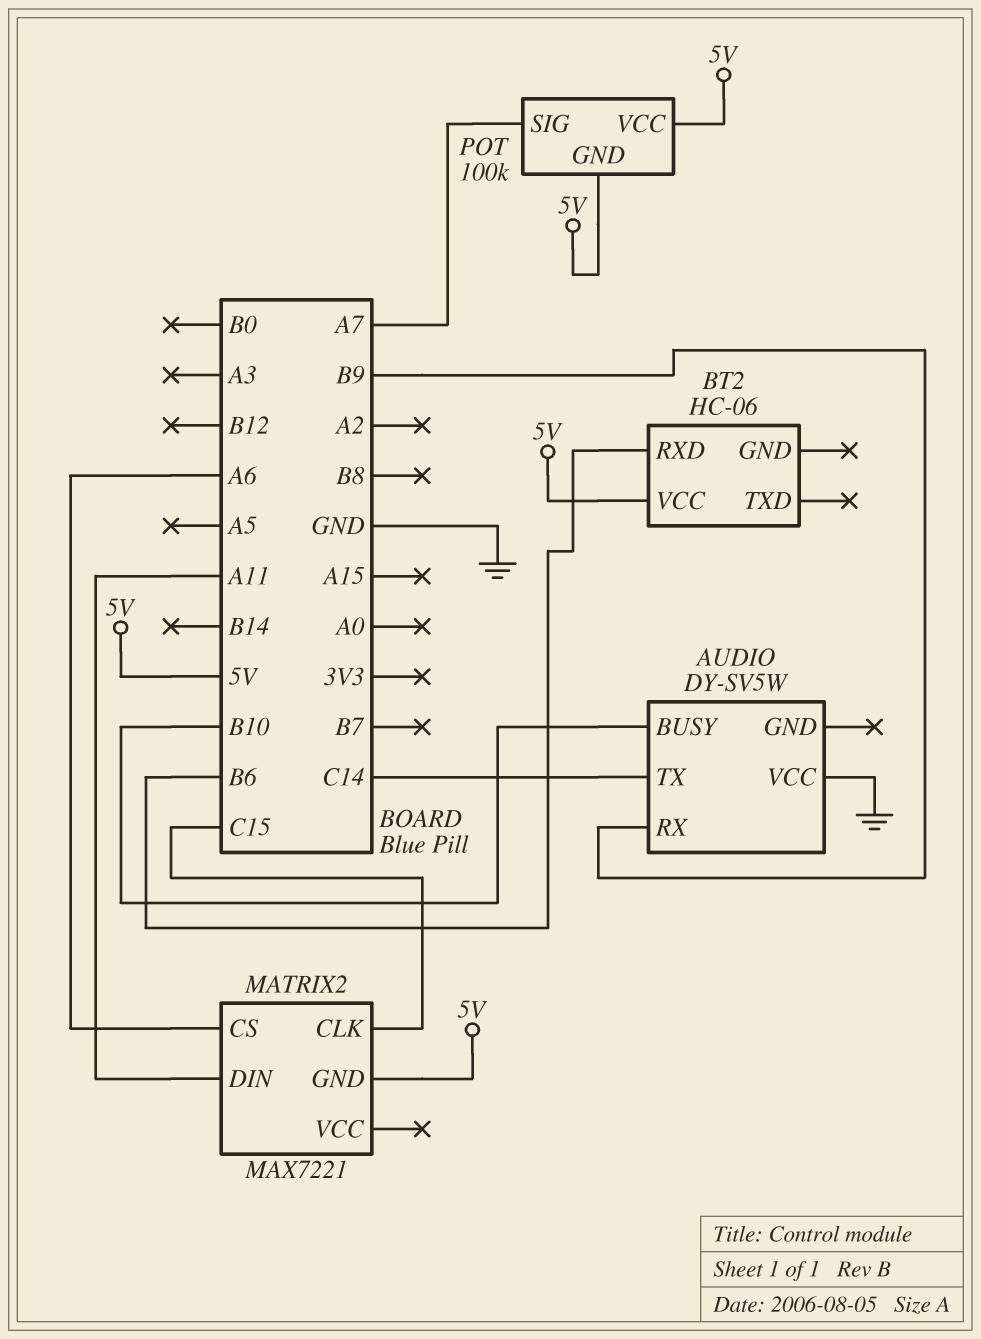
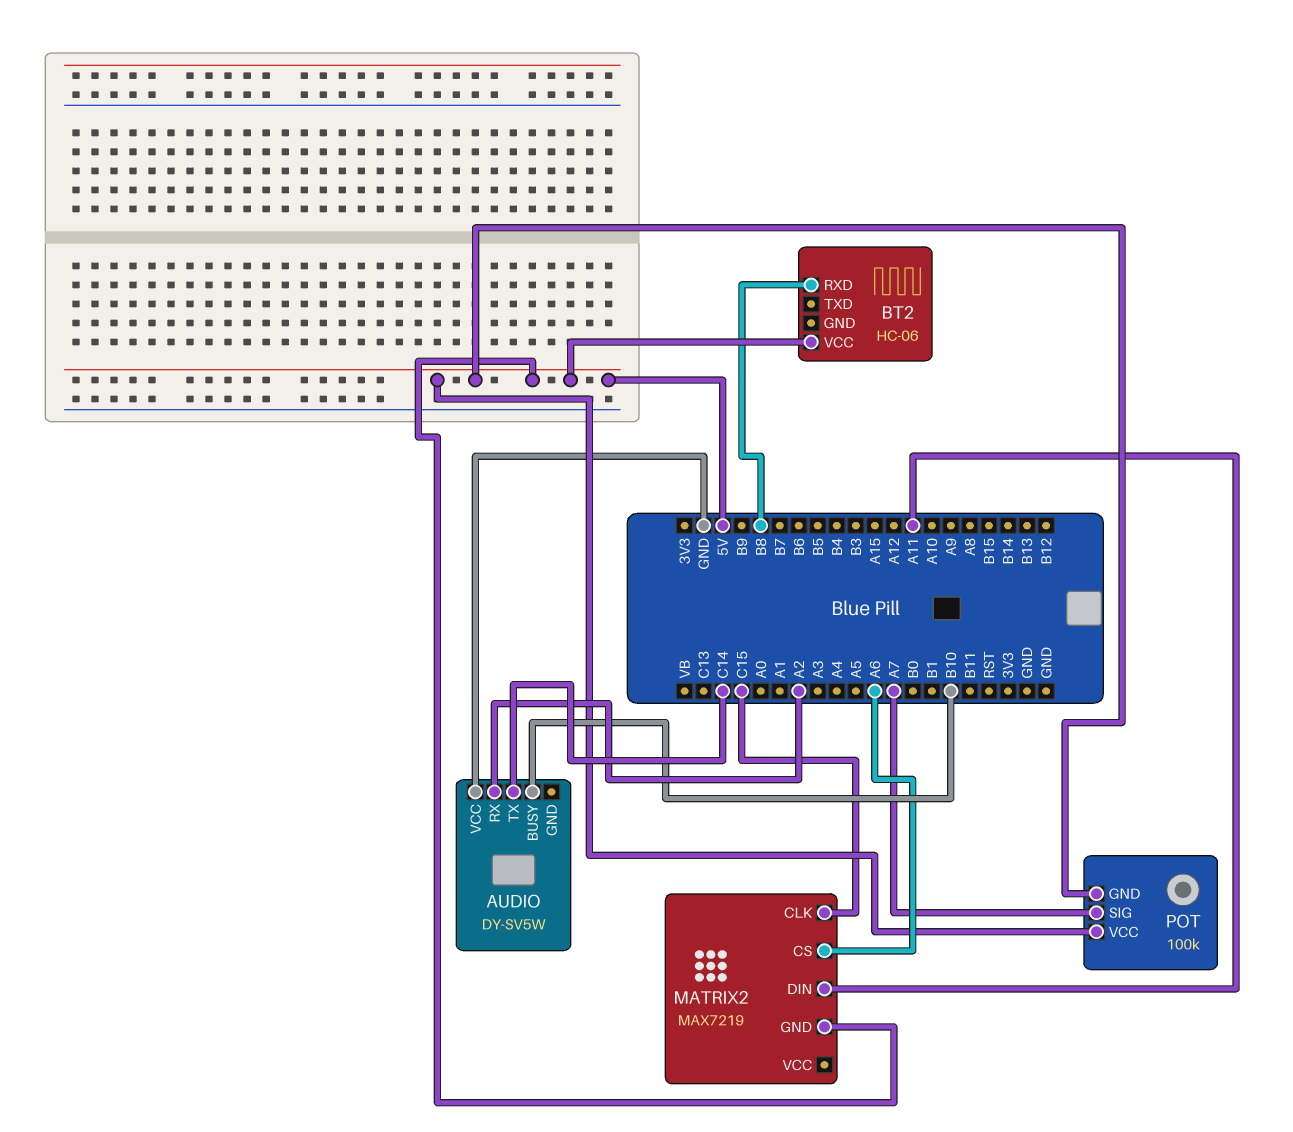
AUDIO pin RX: B9 -> A2
BT2 pin RXD: B6 -> B8
MATRIX2: MAX7221 -> MAX7219

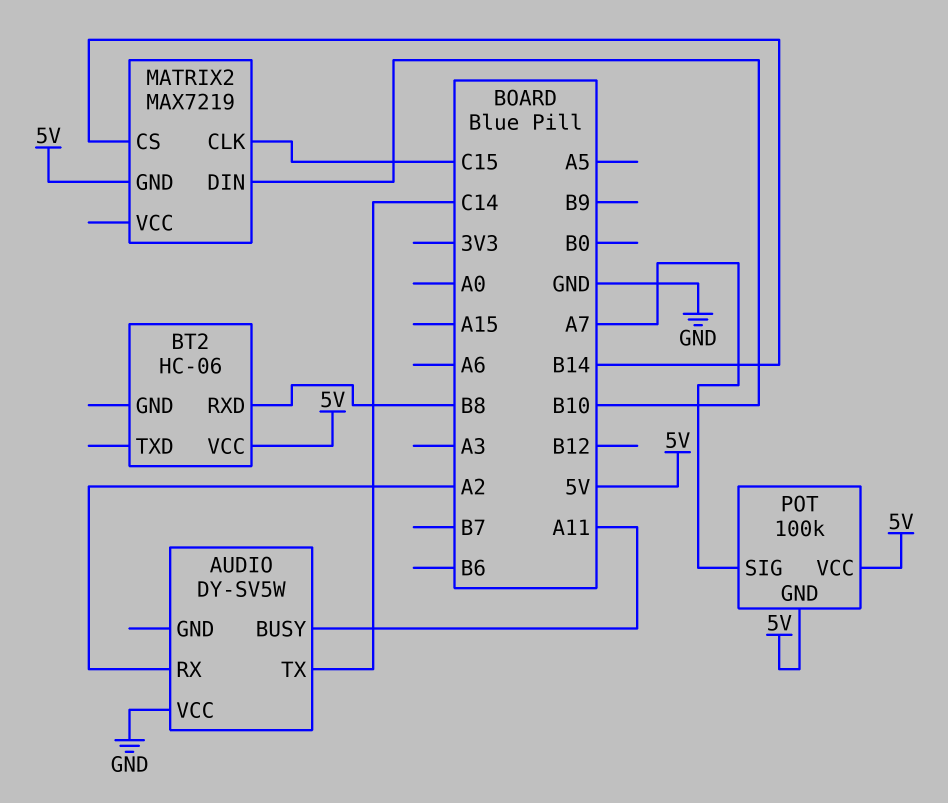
AUDIO pin BUSY: B10 -> A11
MATRIX2 pin CS: A6 -> B14
MATRIX2 pin DIN: A11 -> B10

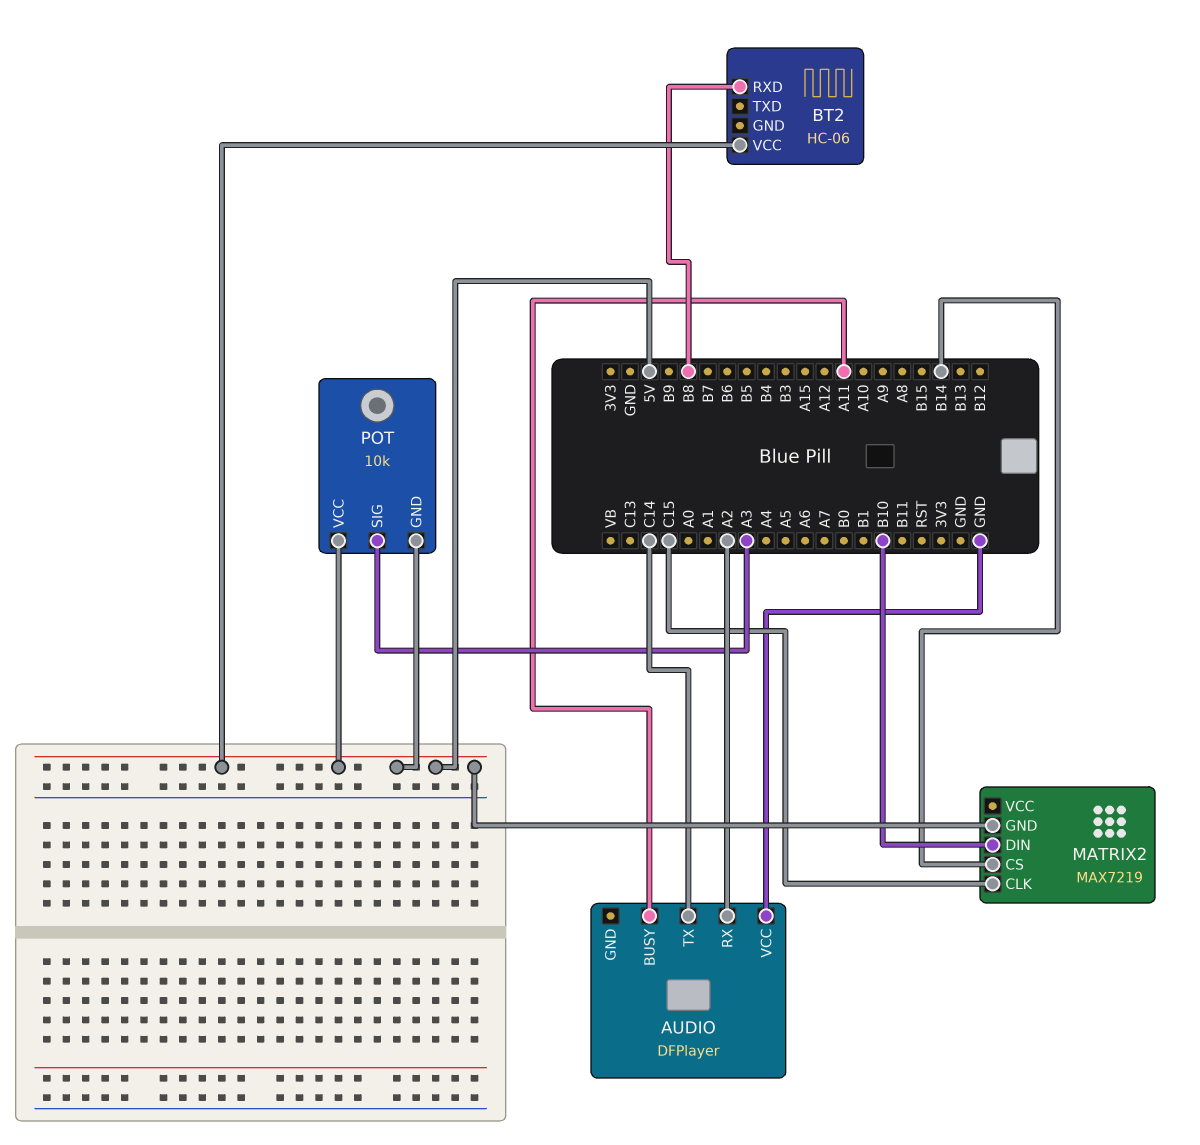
AUDIO: DY-SV5W -> DFPlayer
POT: 100k -> 10k
POT pin SIG: A7 -> A3

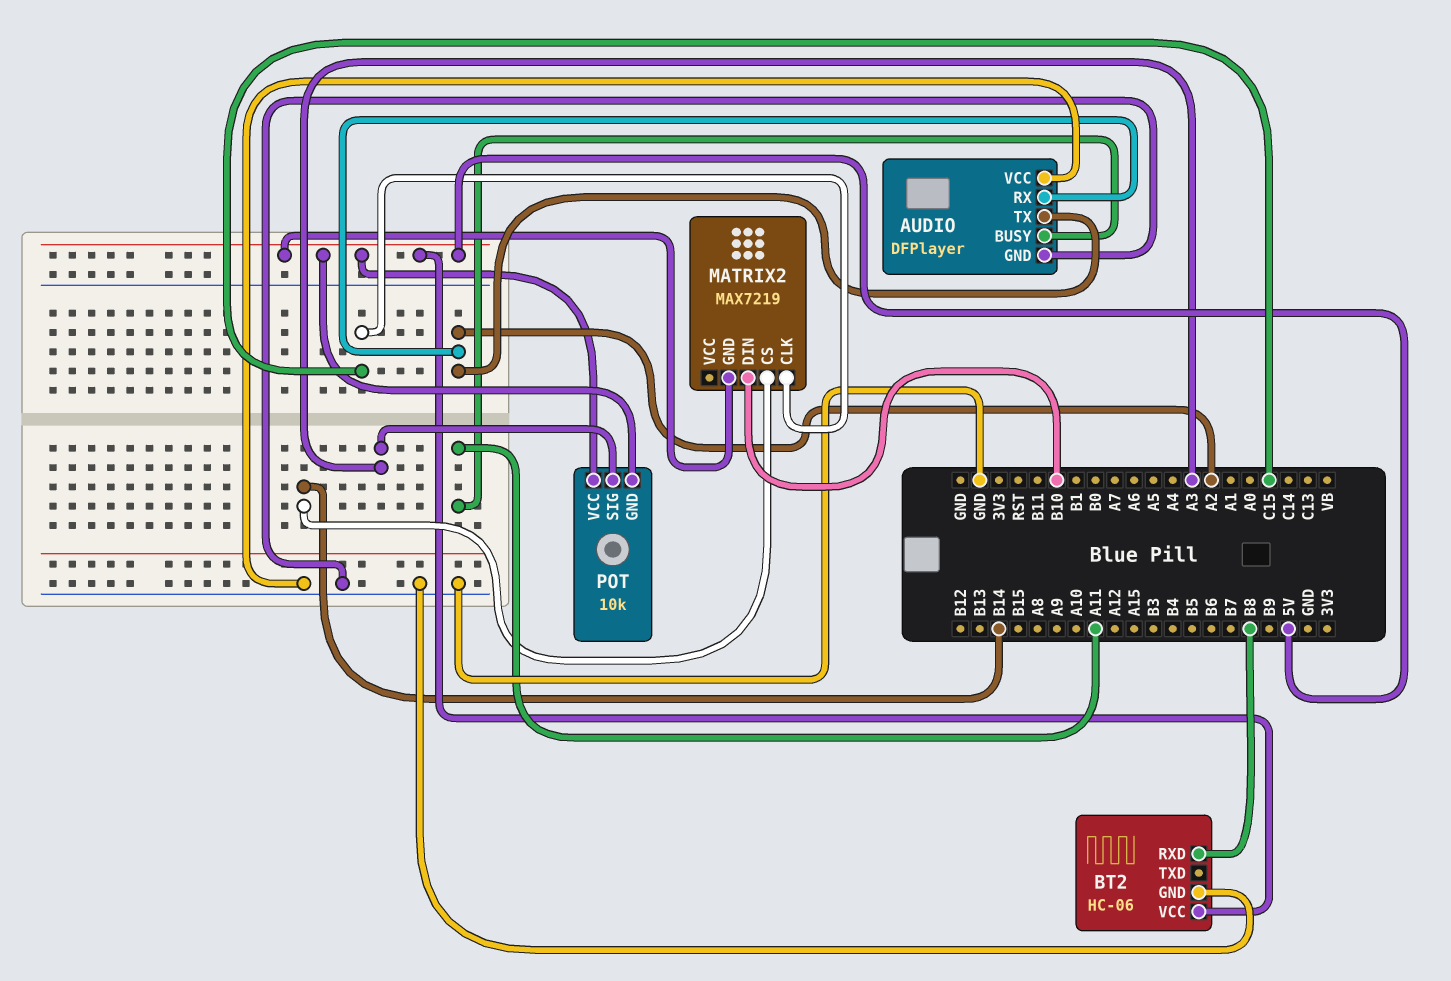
AUDIO pin GND: none -> GND
AUDIO pin TX: C14 -> A2
BT2 pin GND: none -> GND

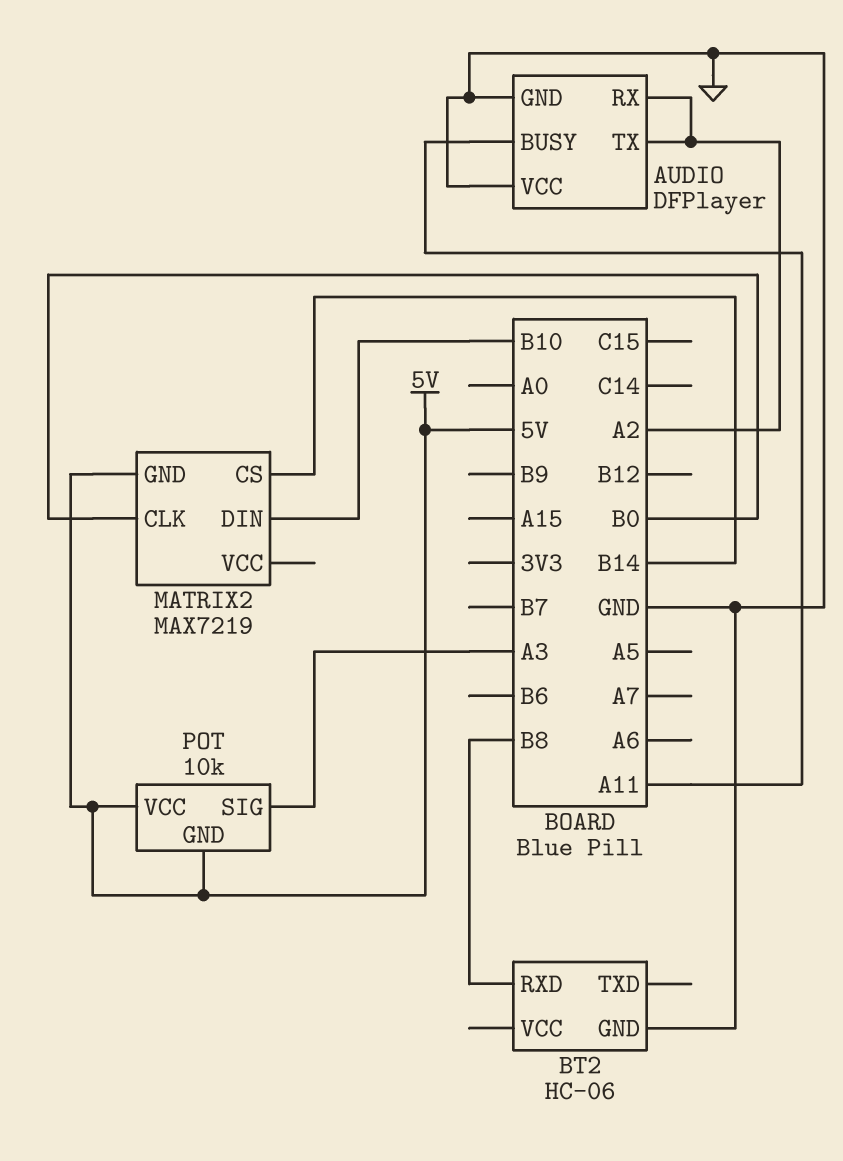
BT2 pin VCC: 5V -> none
MATRIX2 pin CLK: C15 -> B0

